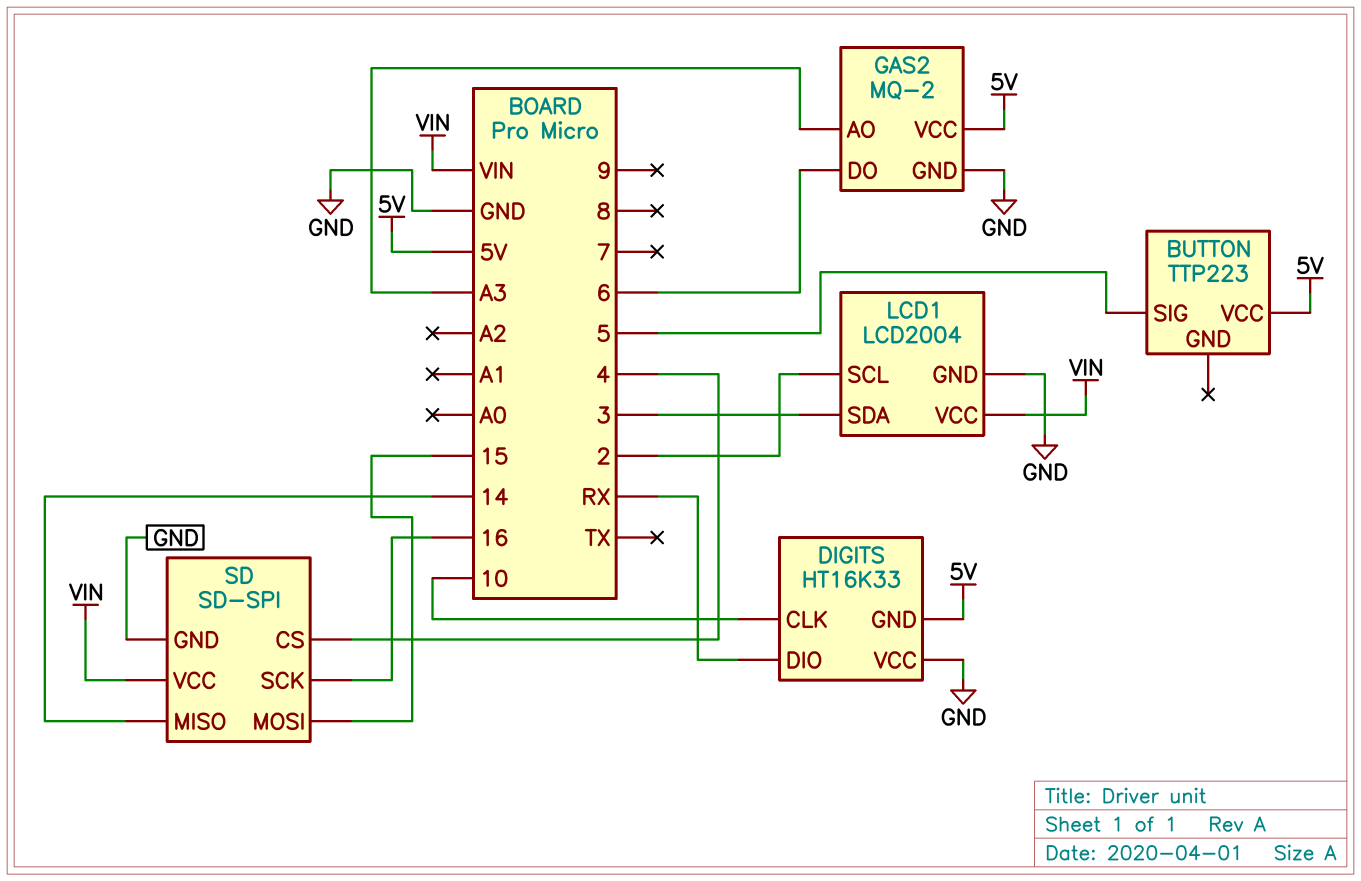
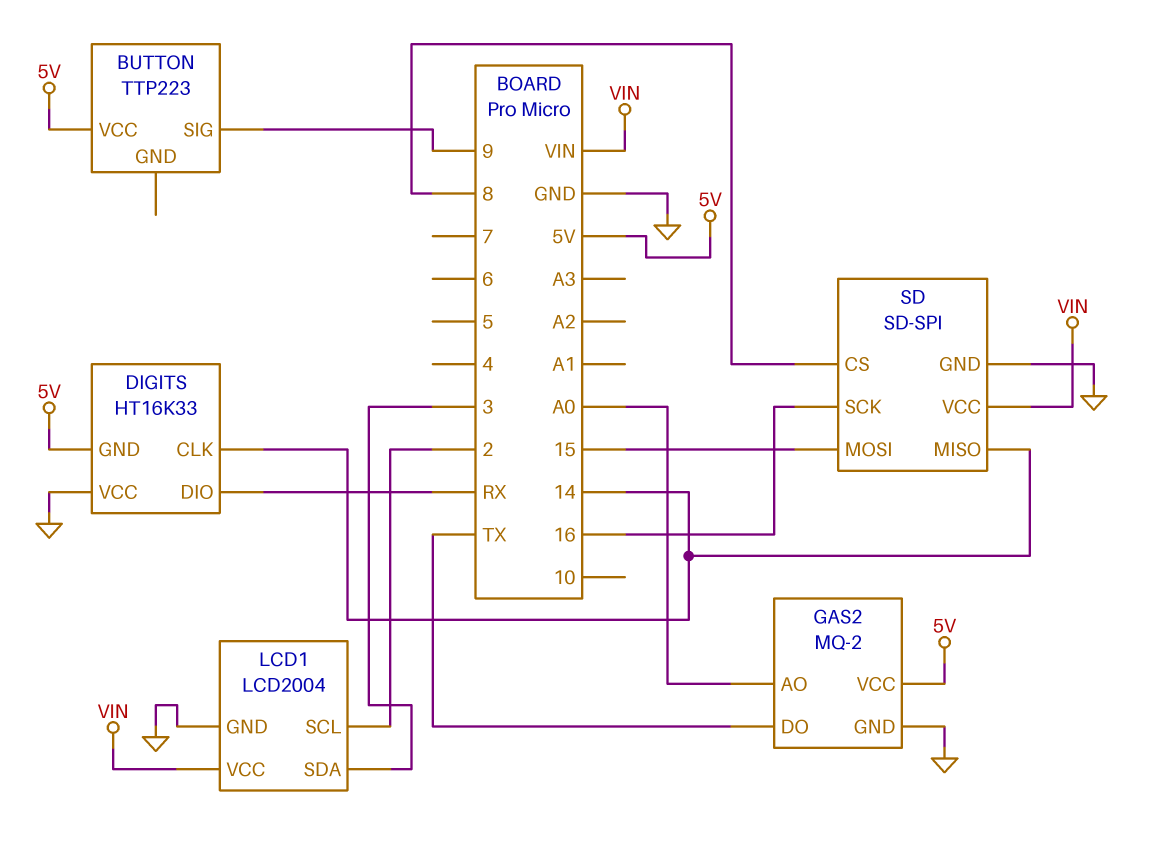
BUTTON pin SIG: 5 -> 9
DIGITS pin CLK: 10 -> 14
GAS2 pin AO: A3 -> A0
GAS2 pin DO: 6 -> TX
SD pin CS: 4 -> 8

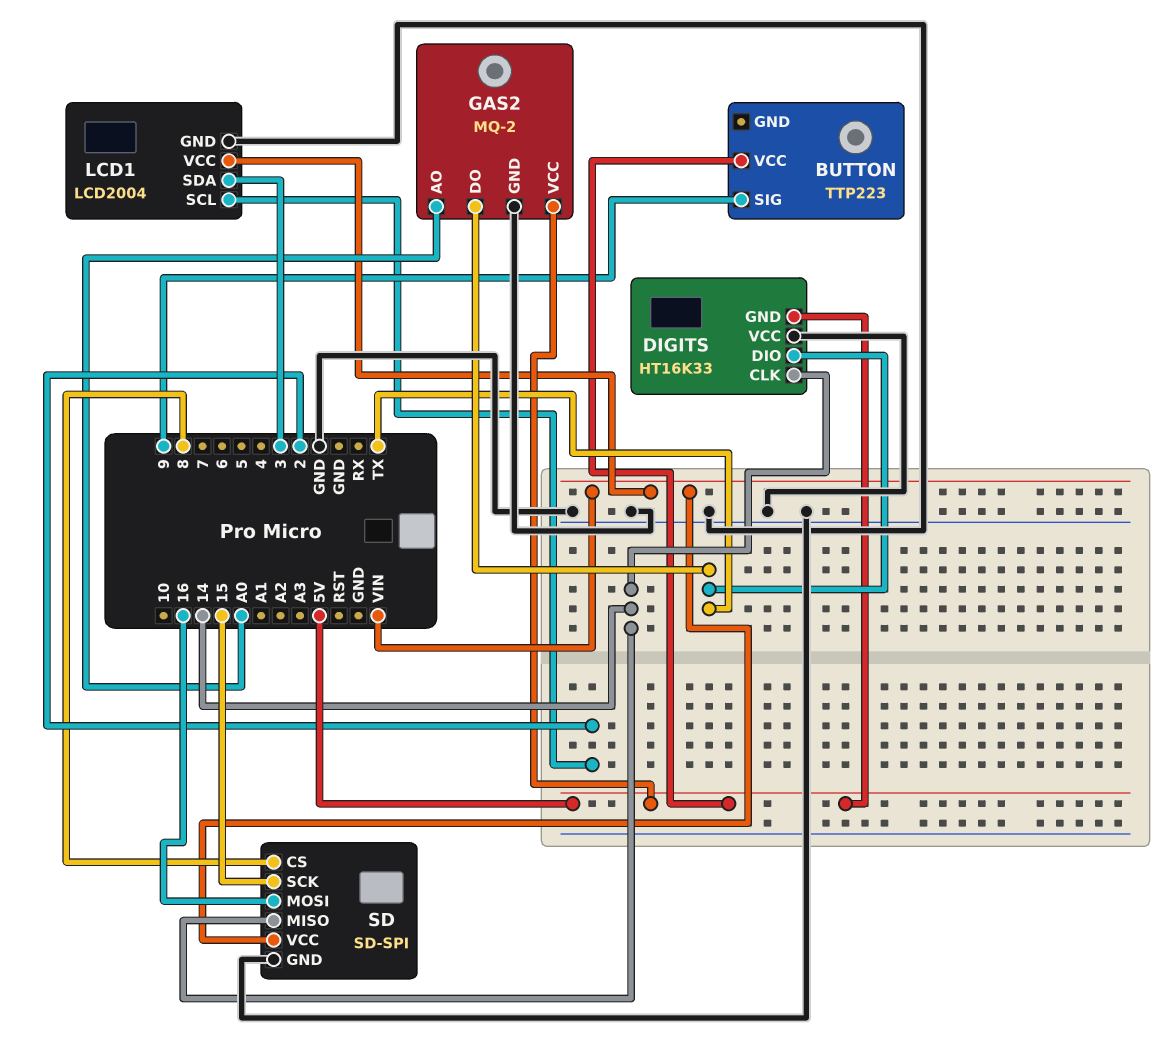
DIGITS pin DIO: RX -> TX
SD pin MOSI: 15 -> 16
SD pin SCK: 16 -> 15

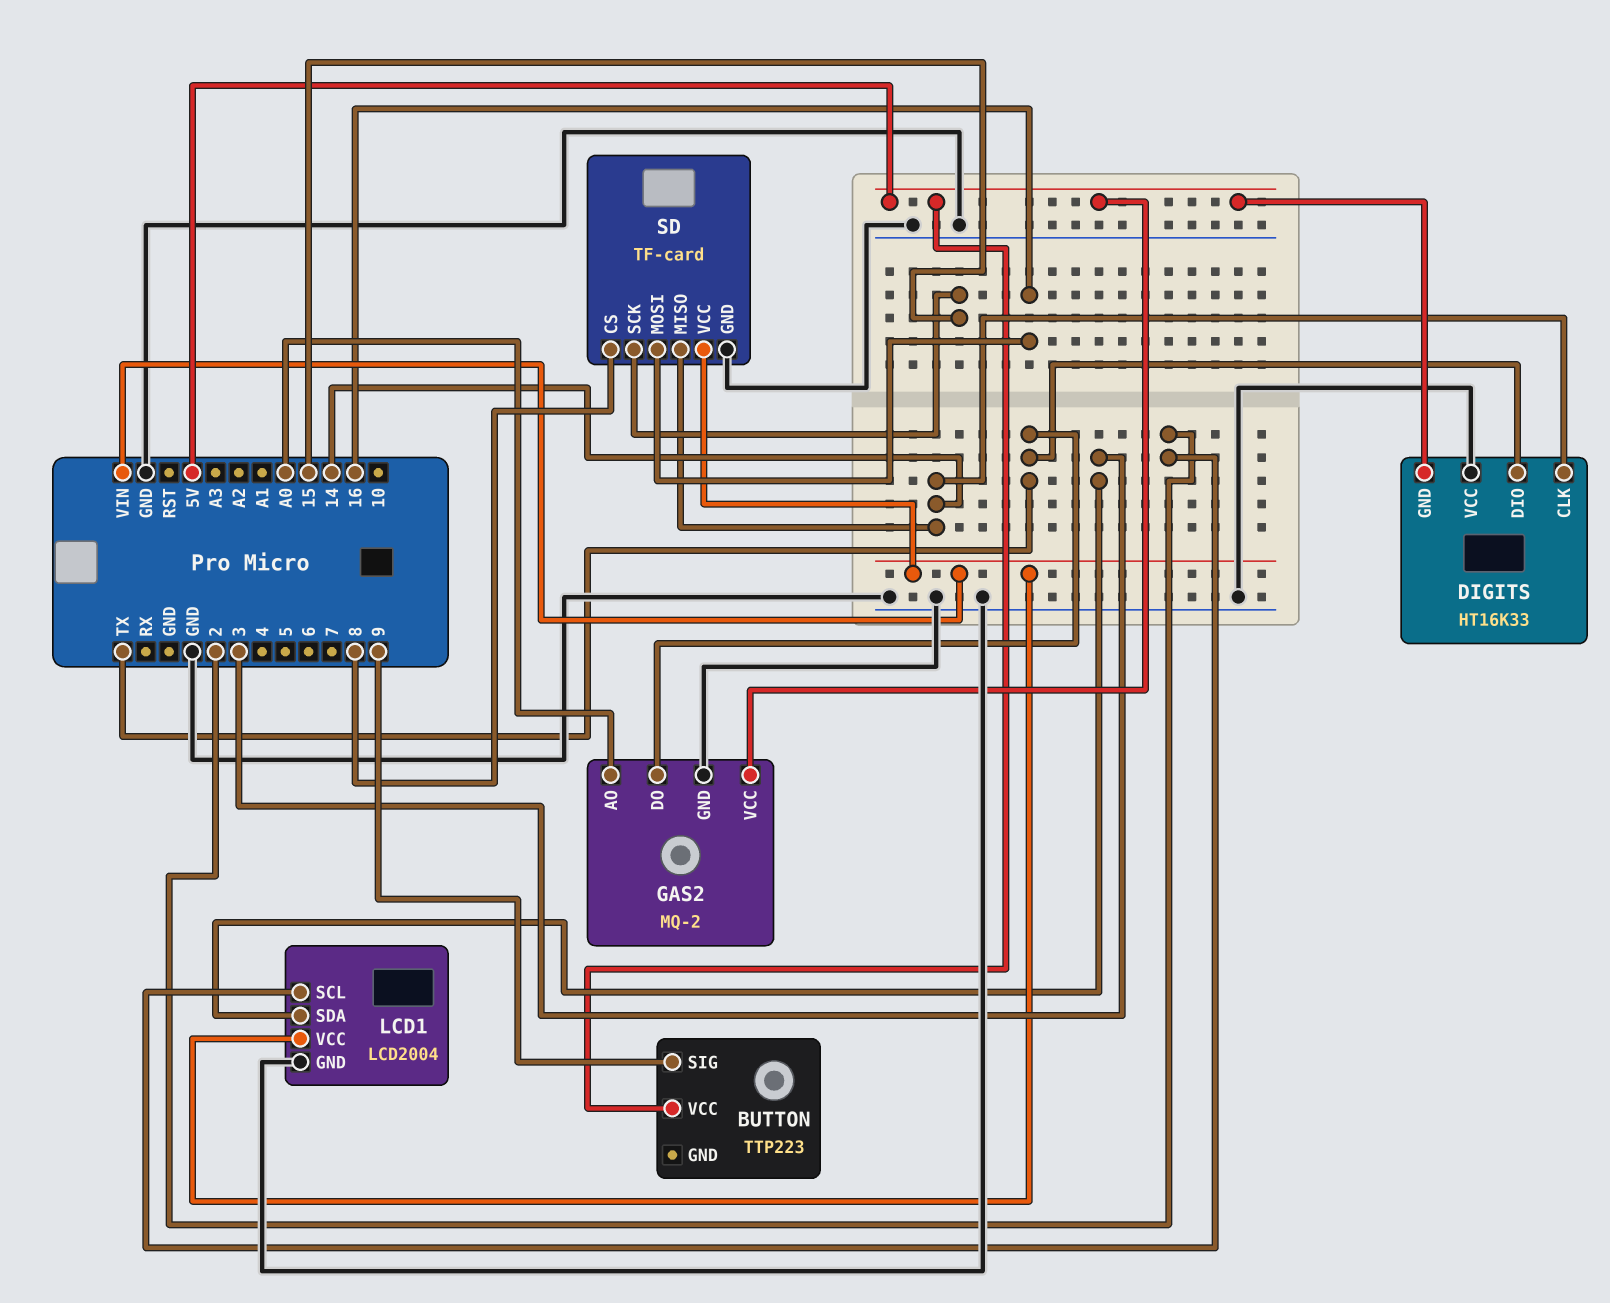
SD: SD-SPI -> TF-card

